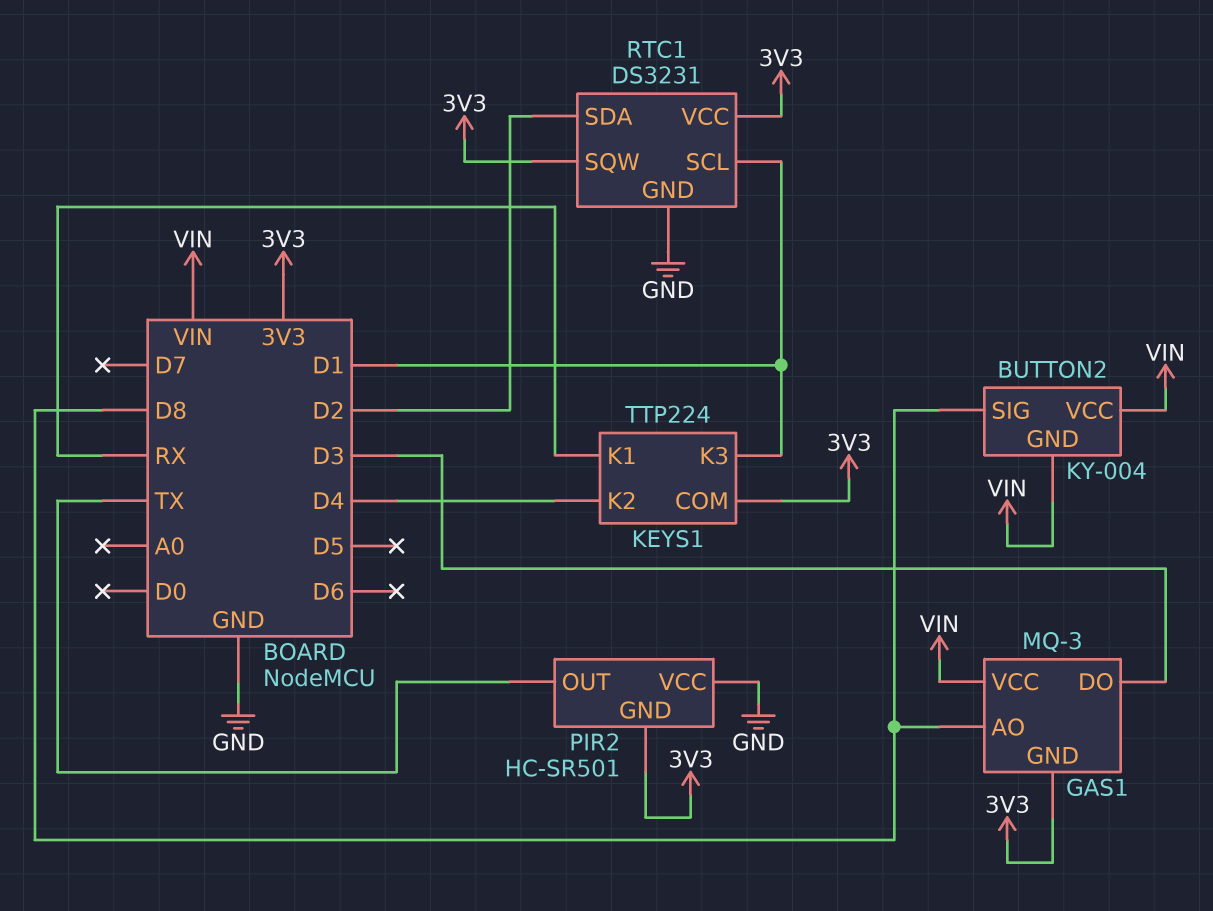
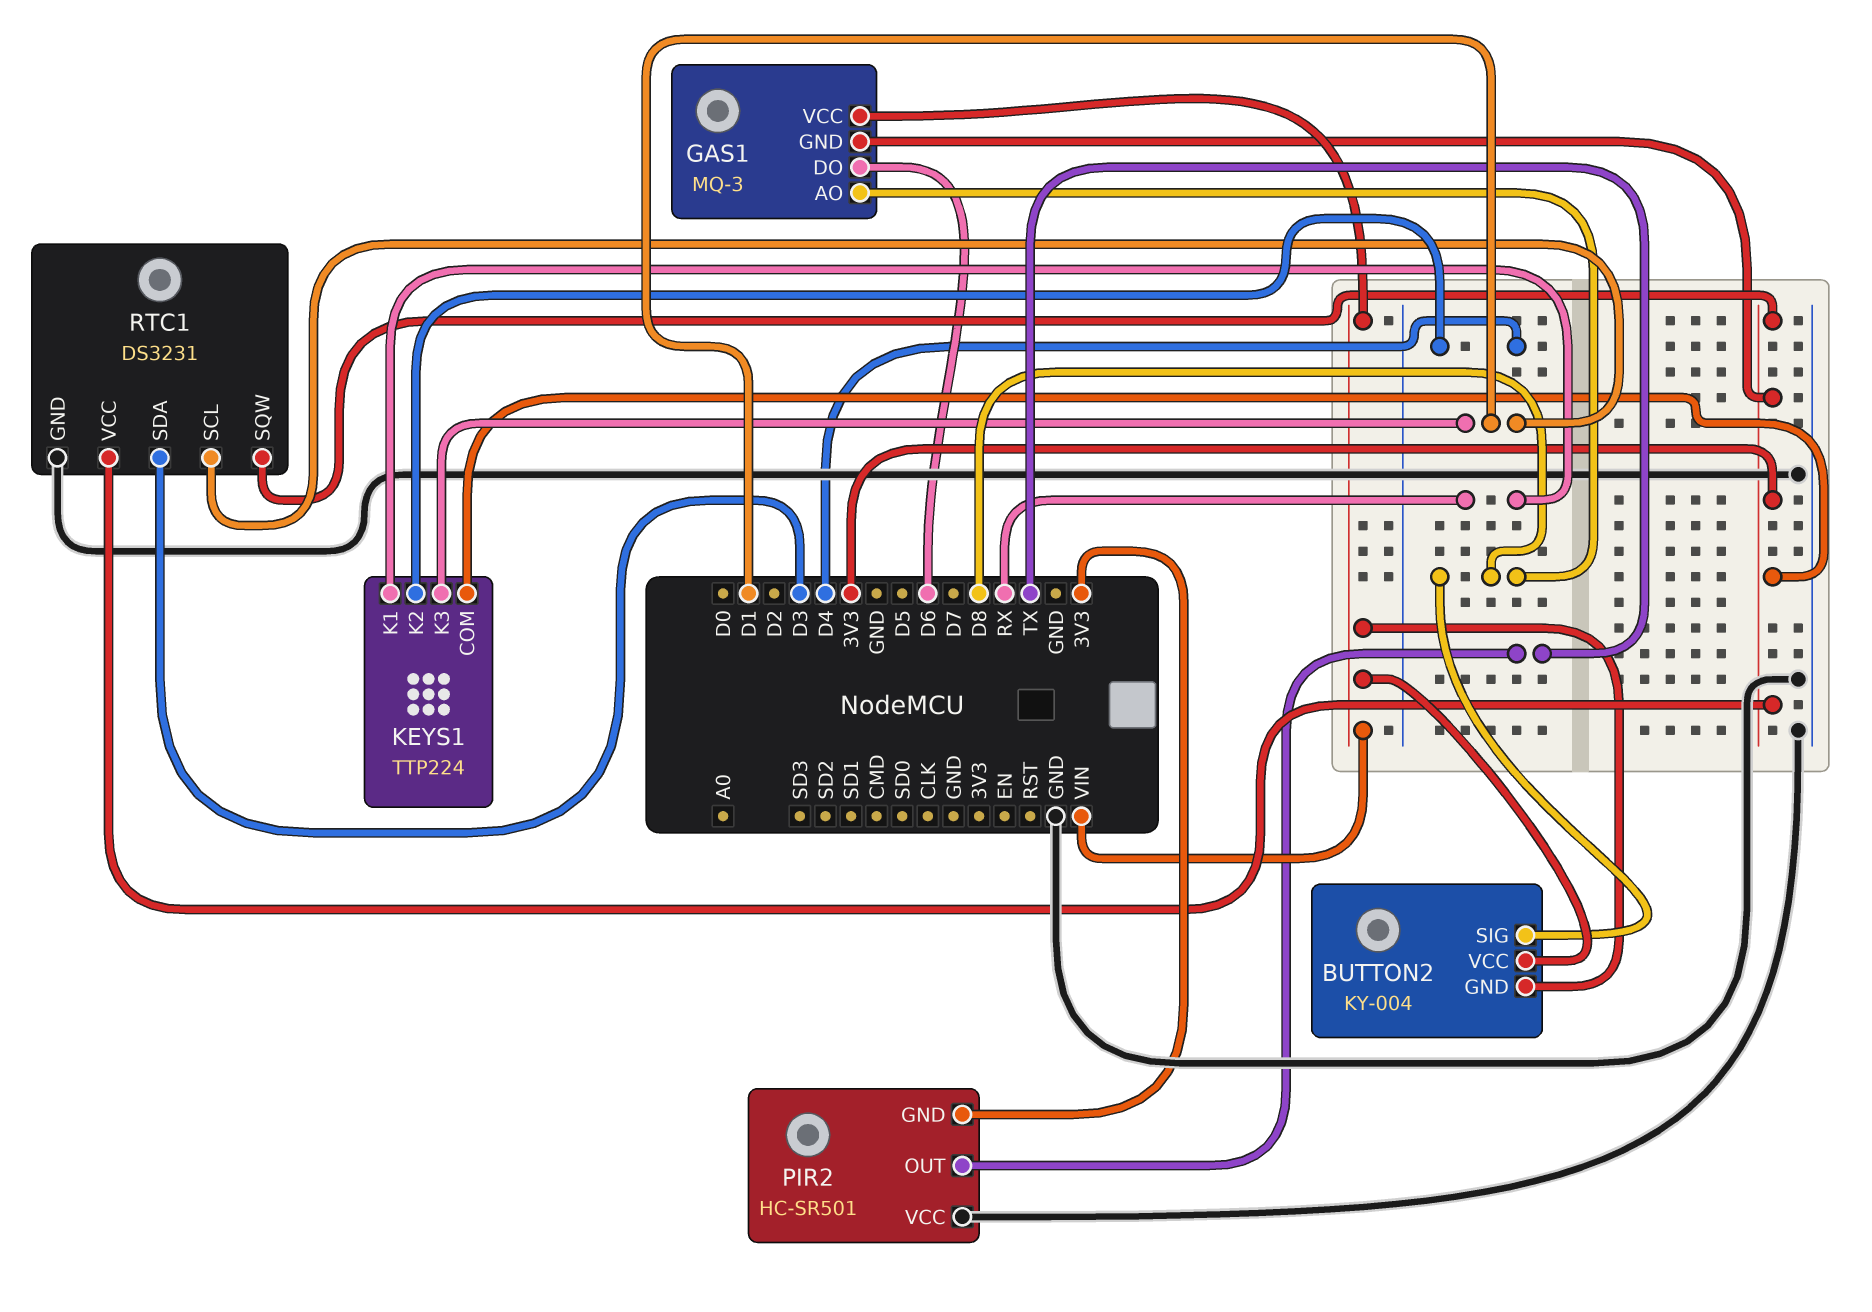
GAS1 pin DO: D3 -> D6
RTC1 pin SDA: D2 -> D3

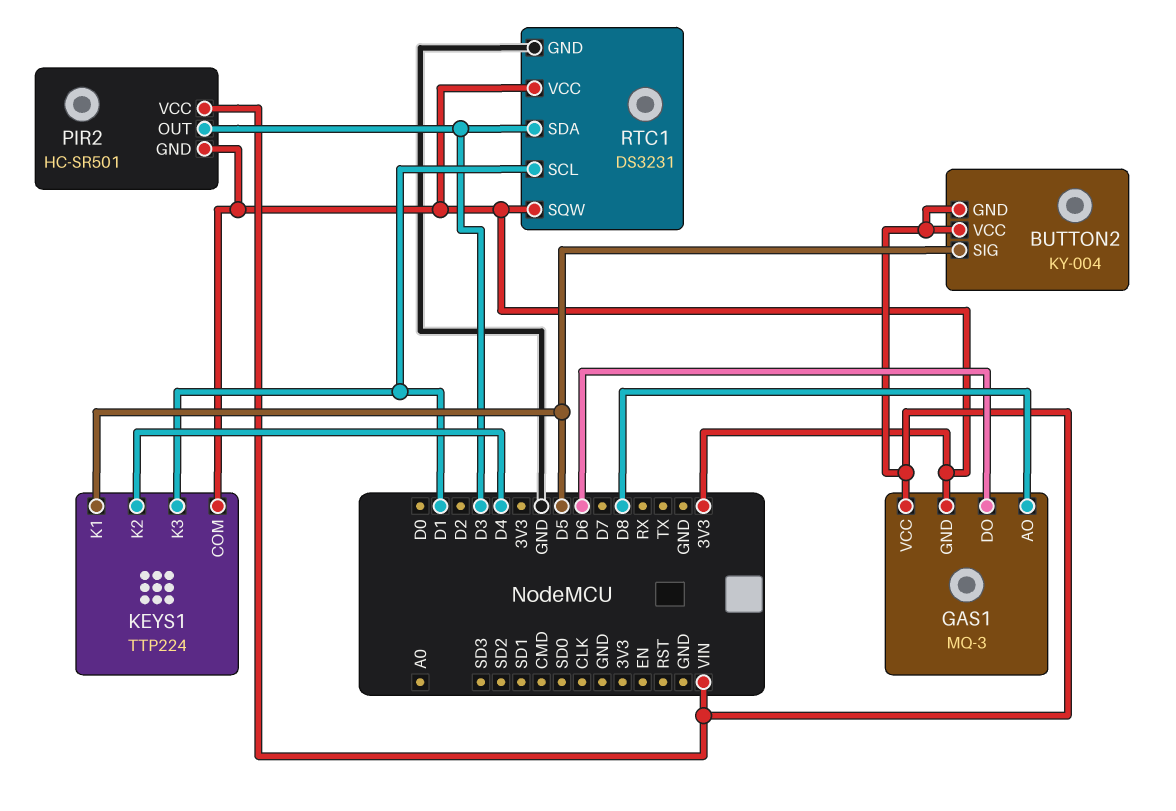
BUTTON2 pin SIG: D8 -> D5
KEYS1 pin K1: RX -> D5
PIR2 pin OUT: TX -> D3
PIR2 pin VCC: GND -> VIN

